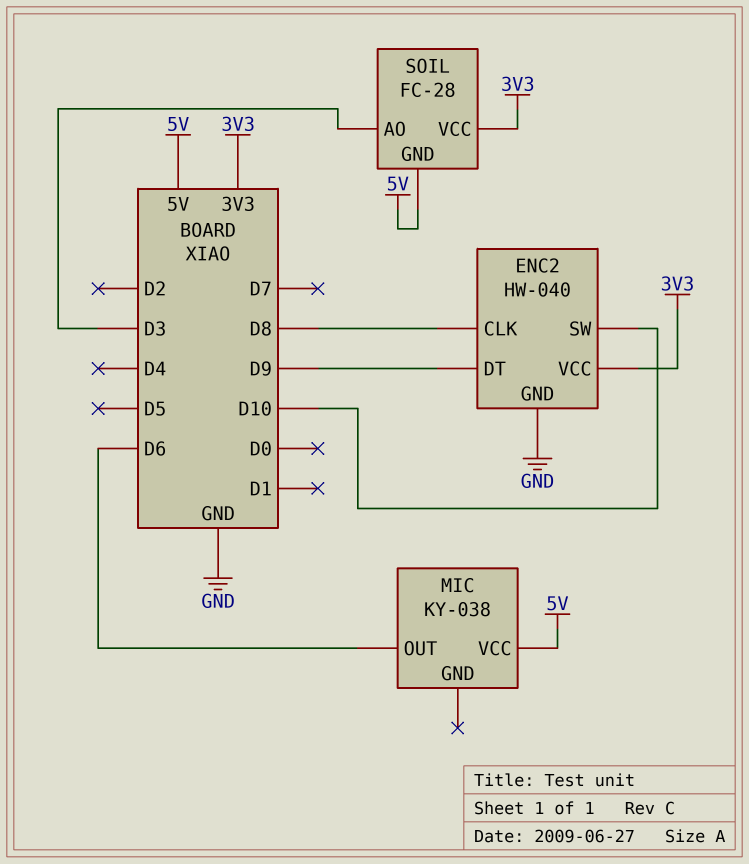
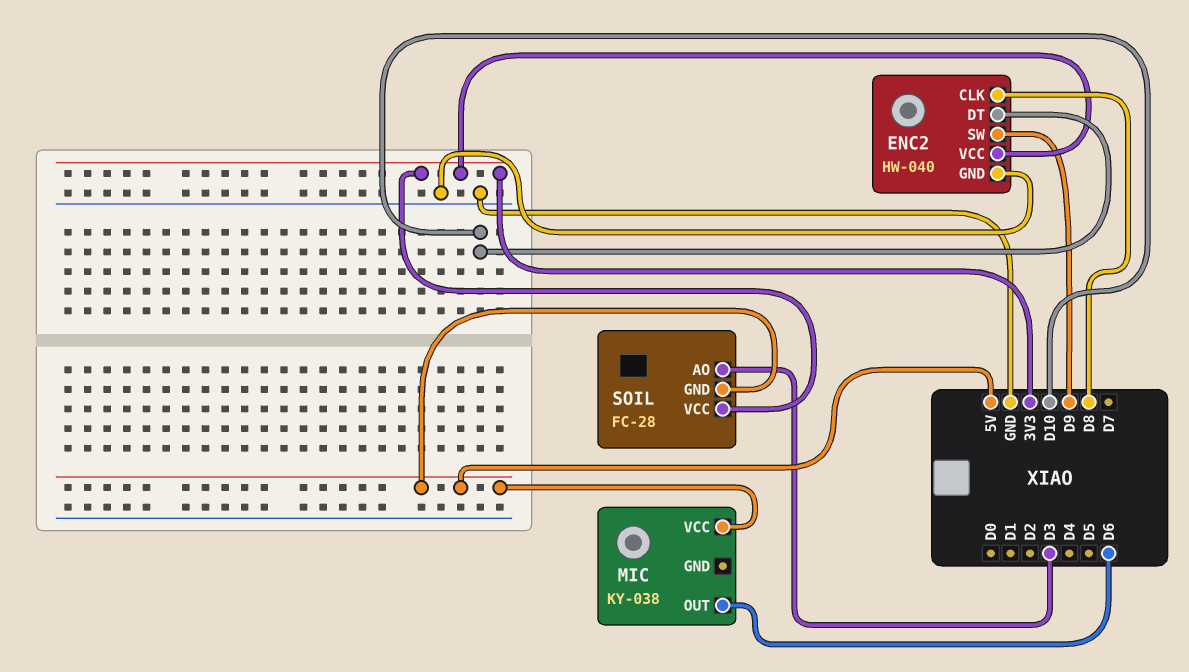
ENC2 pin DT: D9 -> D10
ENC2 pin SW: D10 -> D9

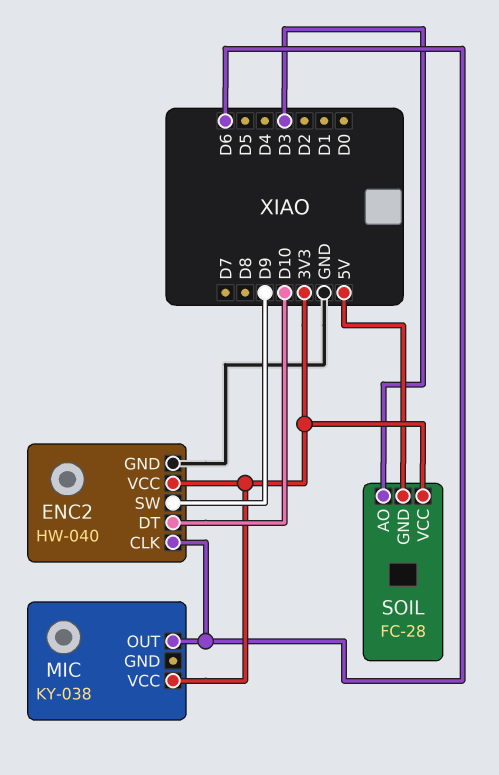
ENC2 pin CLK: D8 -> D6
MIC pin VCC: 5V -> 3V3

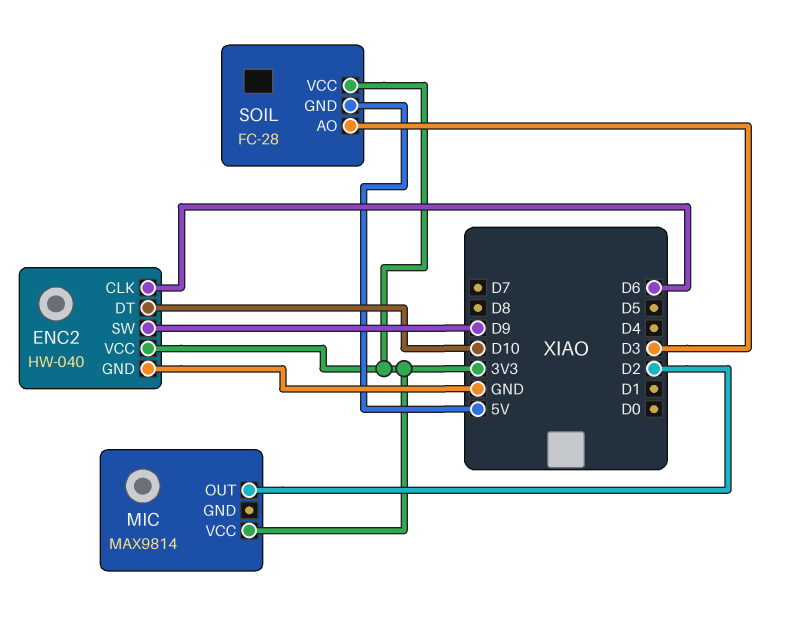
MIC: KY-038 -> MAX9814
MIC pin OUT: D6 -> D2

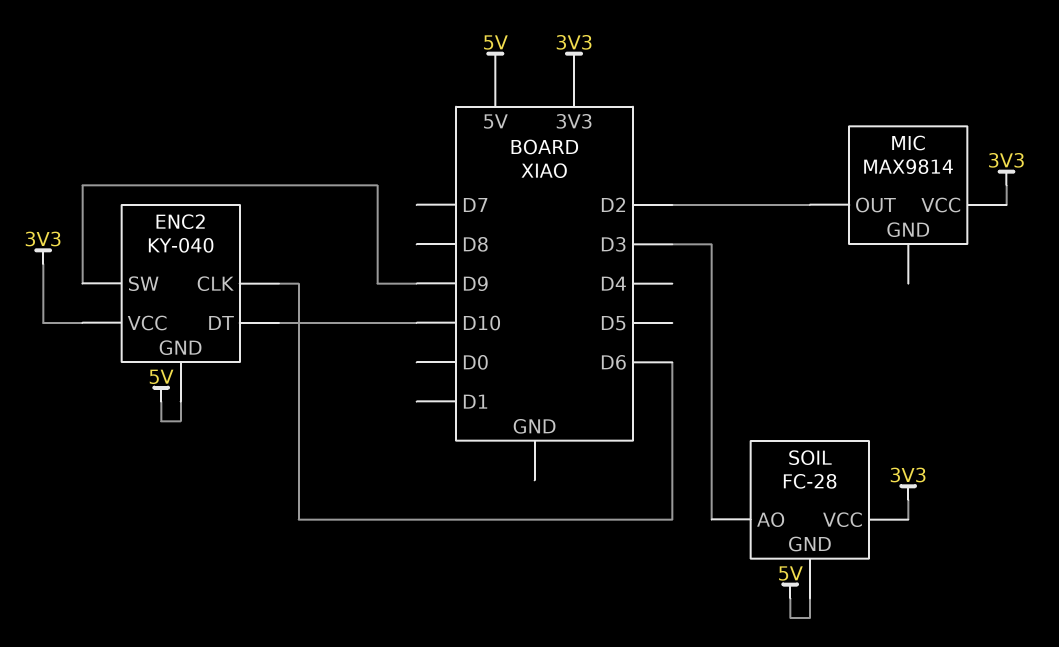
ENC2: HW-040 -> KY-040
ENC2 pin GND: GND -> 5V

